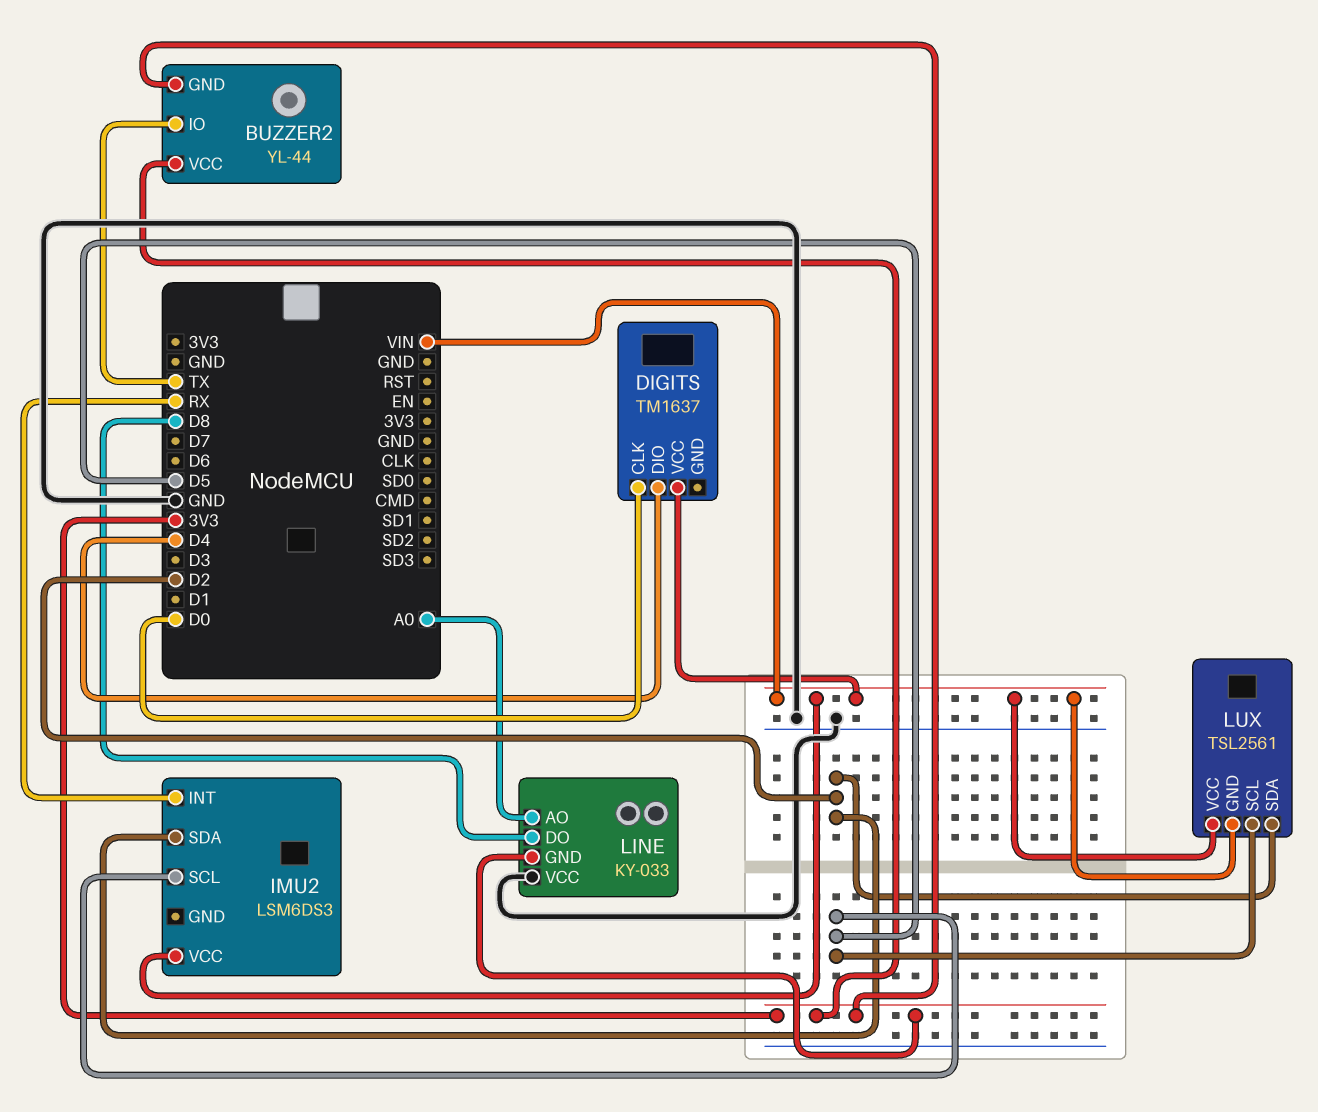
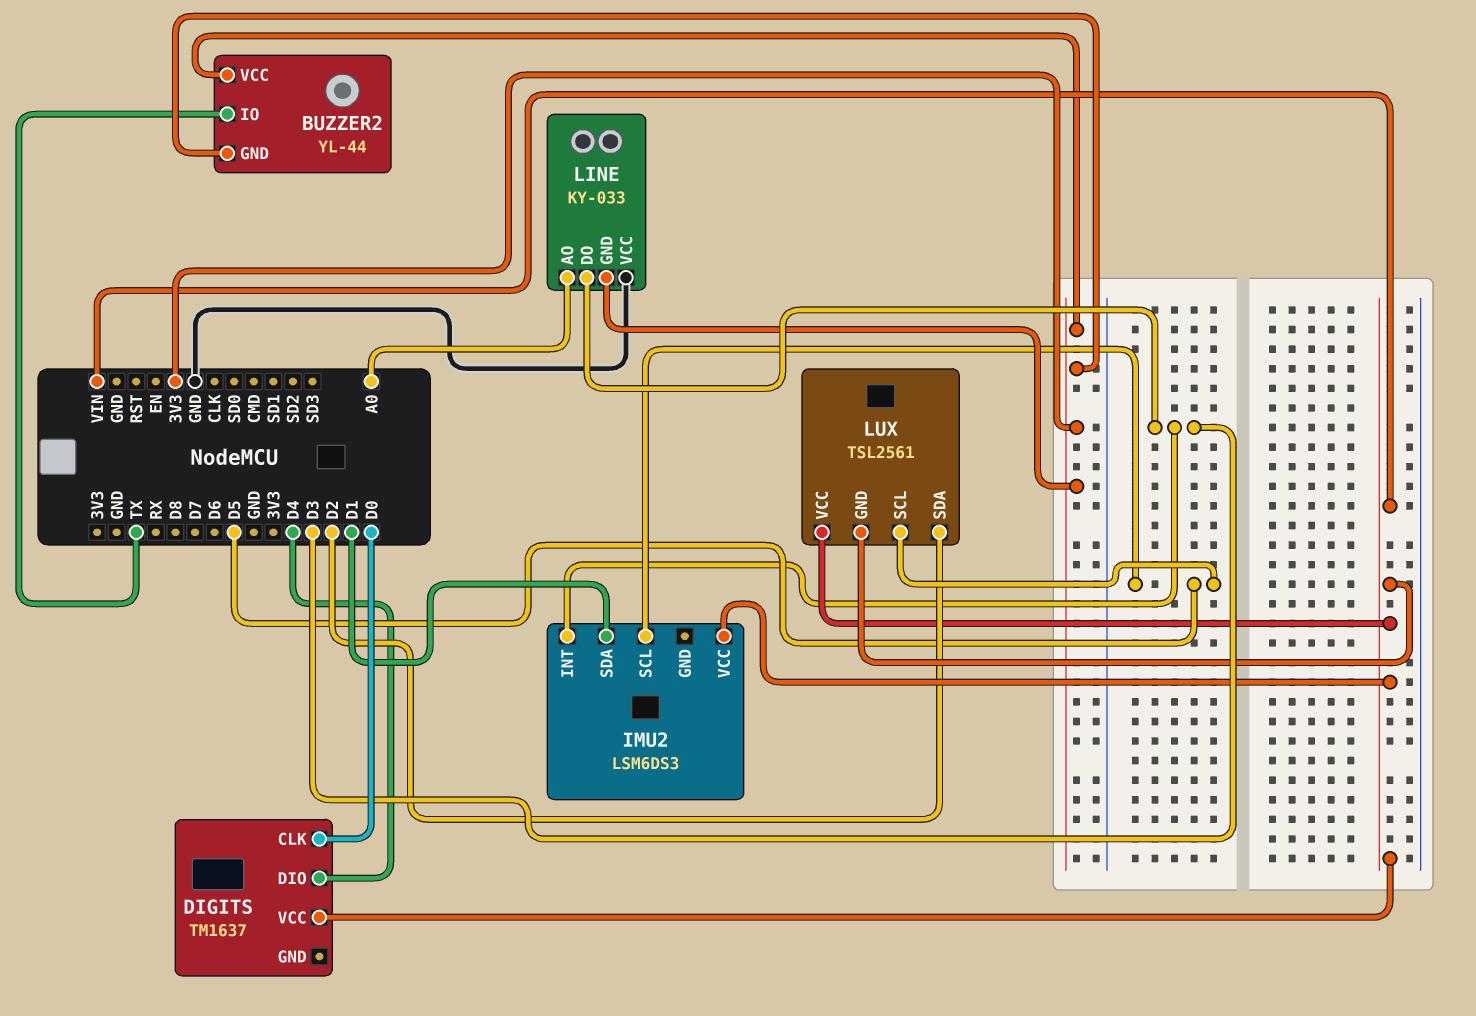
IMU2 pin INT: RX -> D3
IMU2 pin SDA: D2 -> D1
LINE pin DO: D8 -> D3

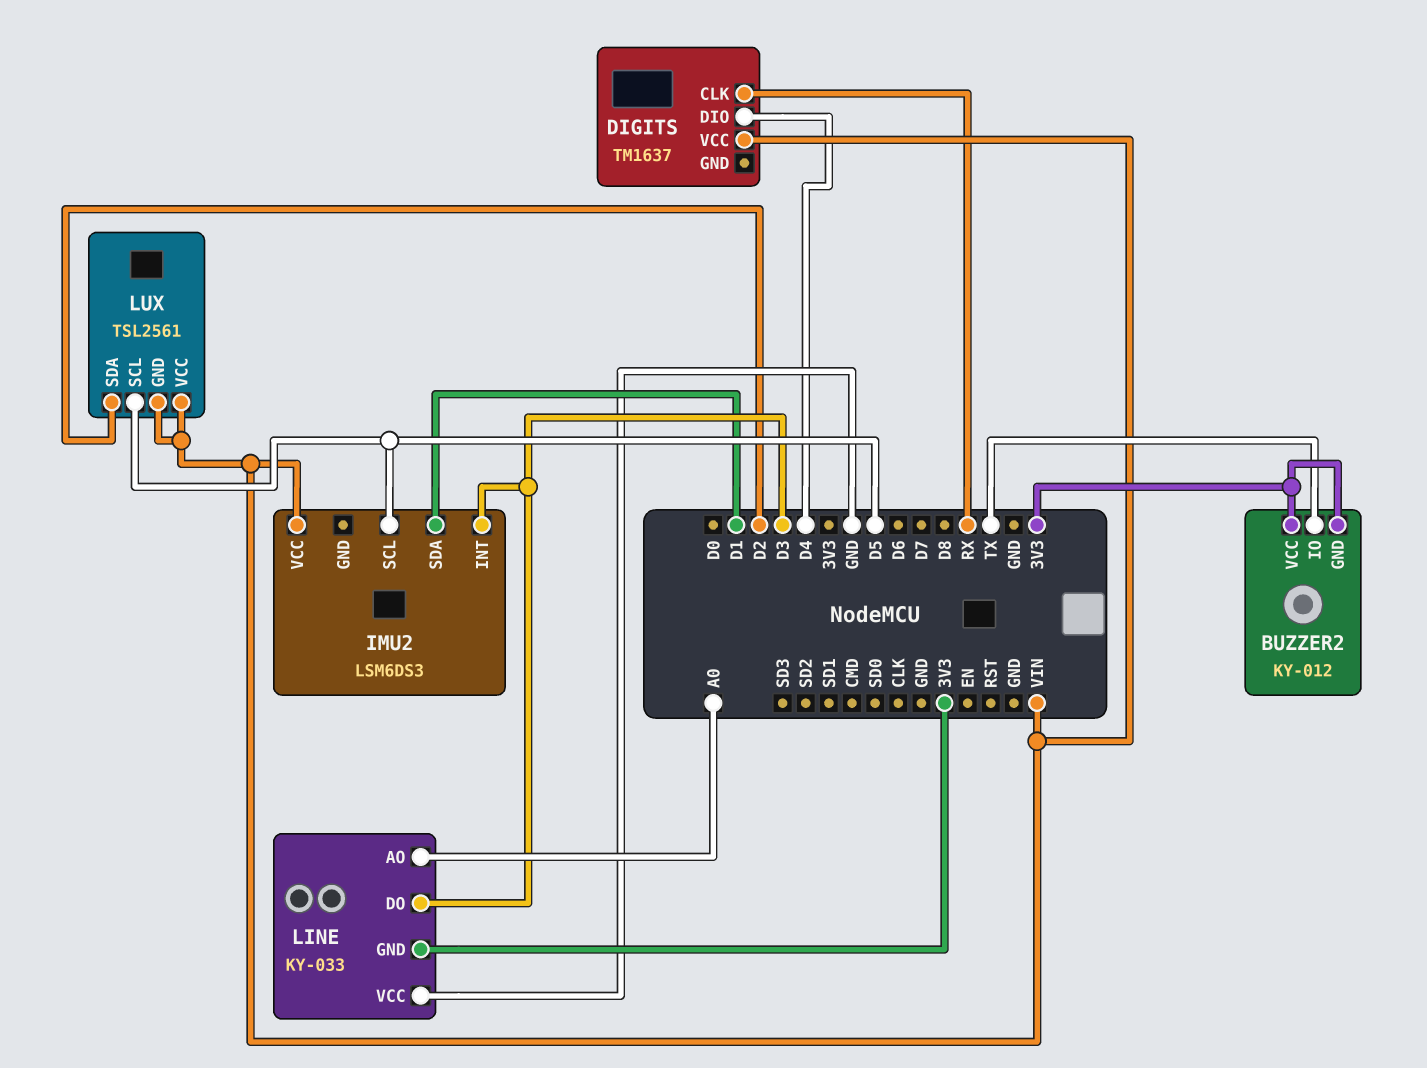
BUZZER2: YL-44 -> KY-012
DIGITS pin CLK: D0 -> RX

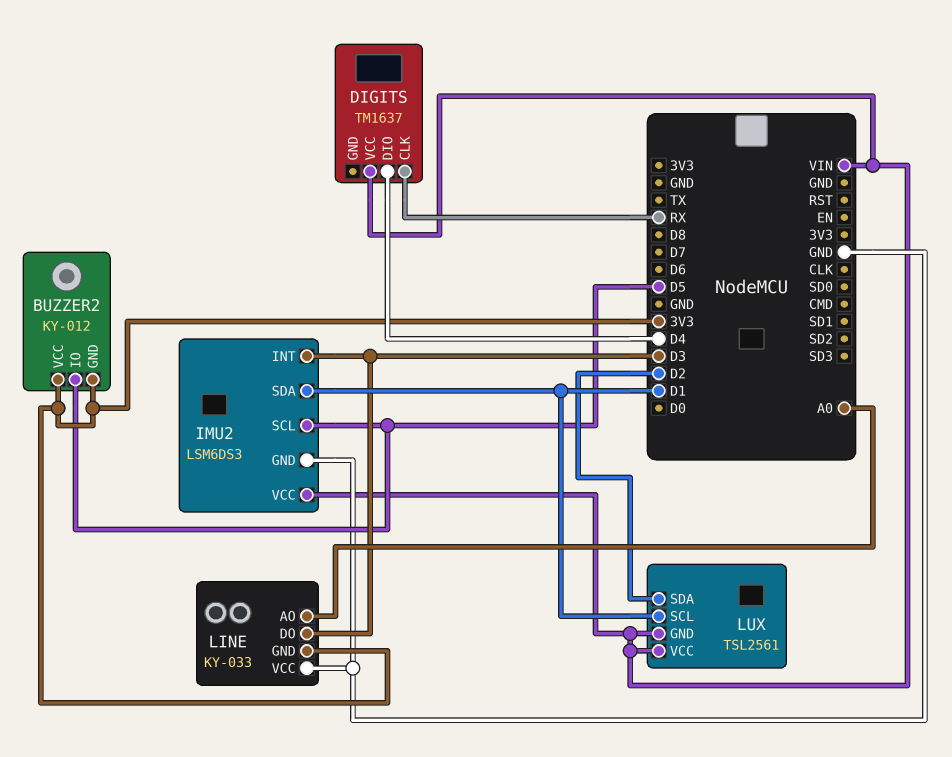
BUZZER2 pin IO: TX -> D5
IMU2 pin GND: none -> GND
LUX pin SCL: D5 -> D1

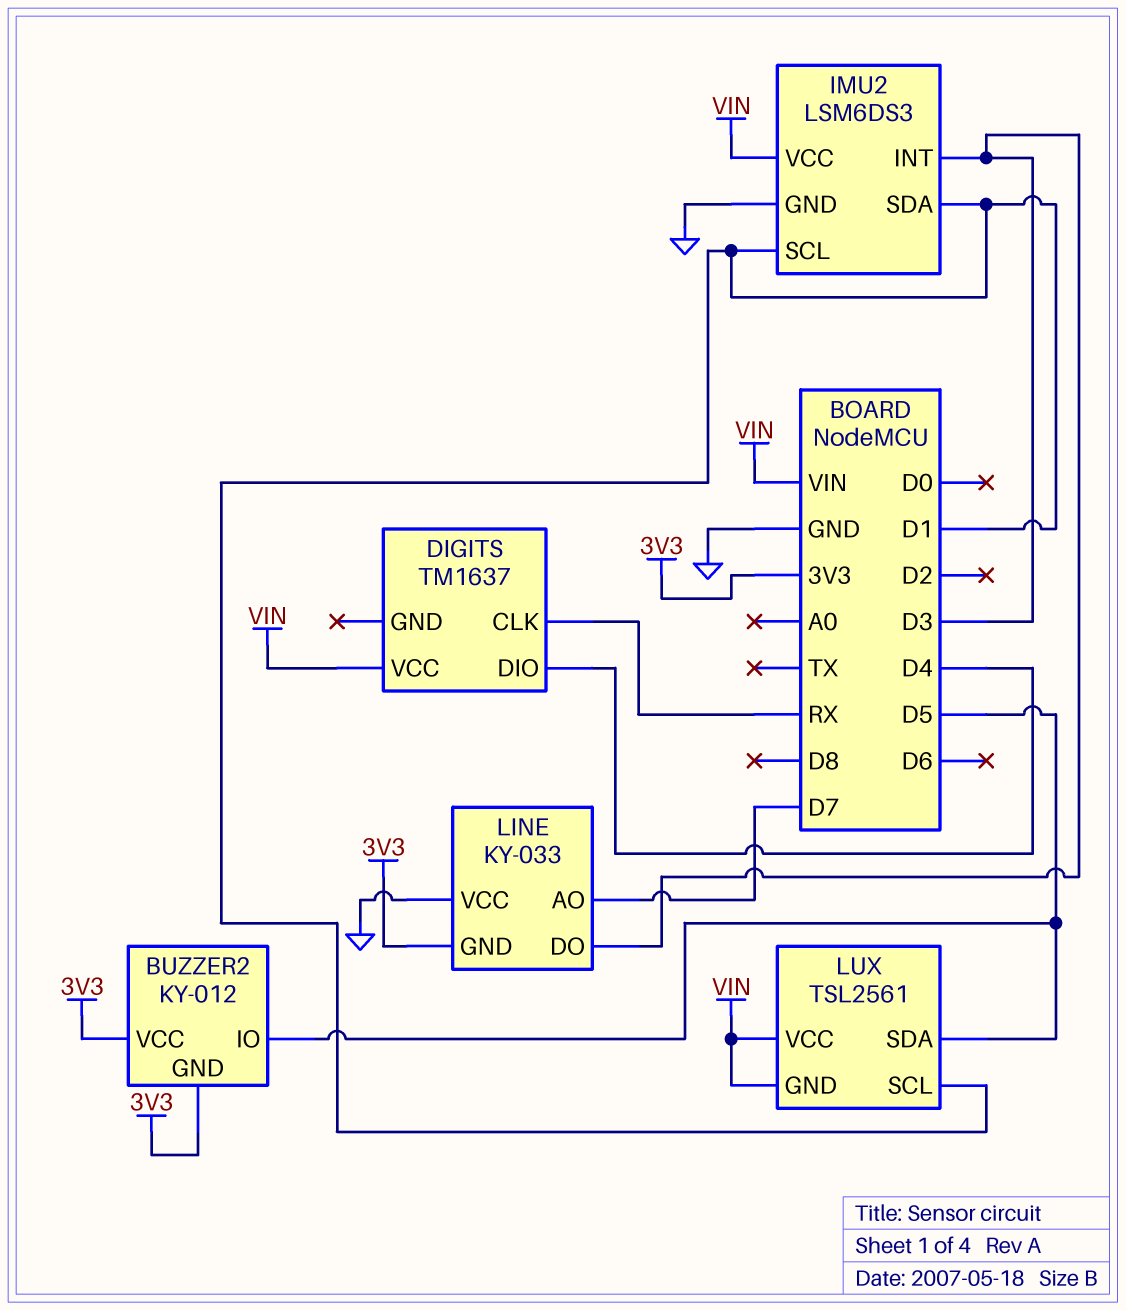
IMU2 pin SCL: D5 -> D1
LINE pin AO: A0 -> D7
LUX pin SDA: D2 -> D5

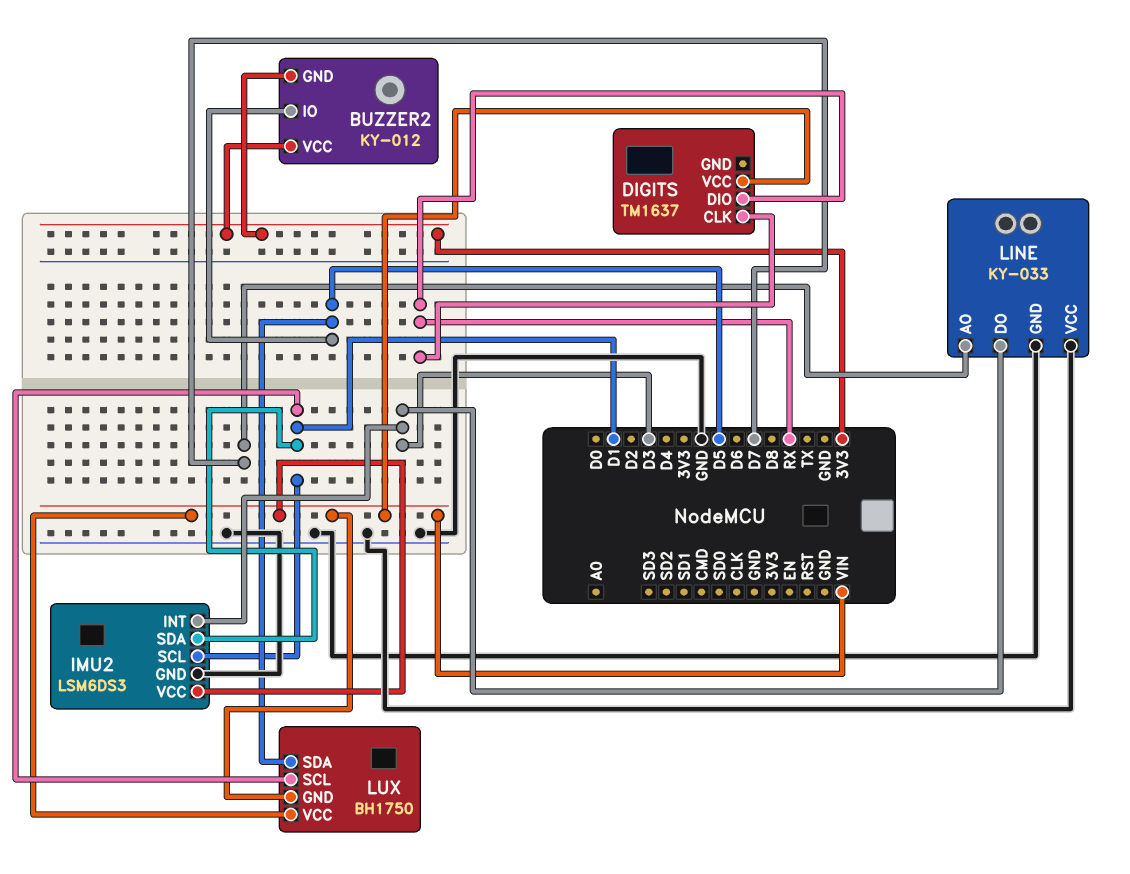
DIGITS pin DIO: D4 -> RX
LINE pin GND: 3V3 -> GND
LUX: TSL2561 -> BH1750

